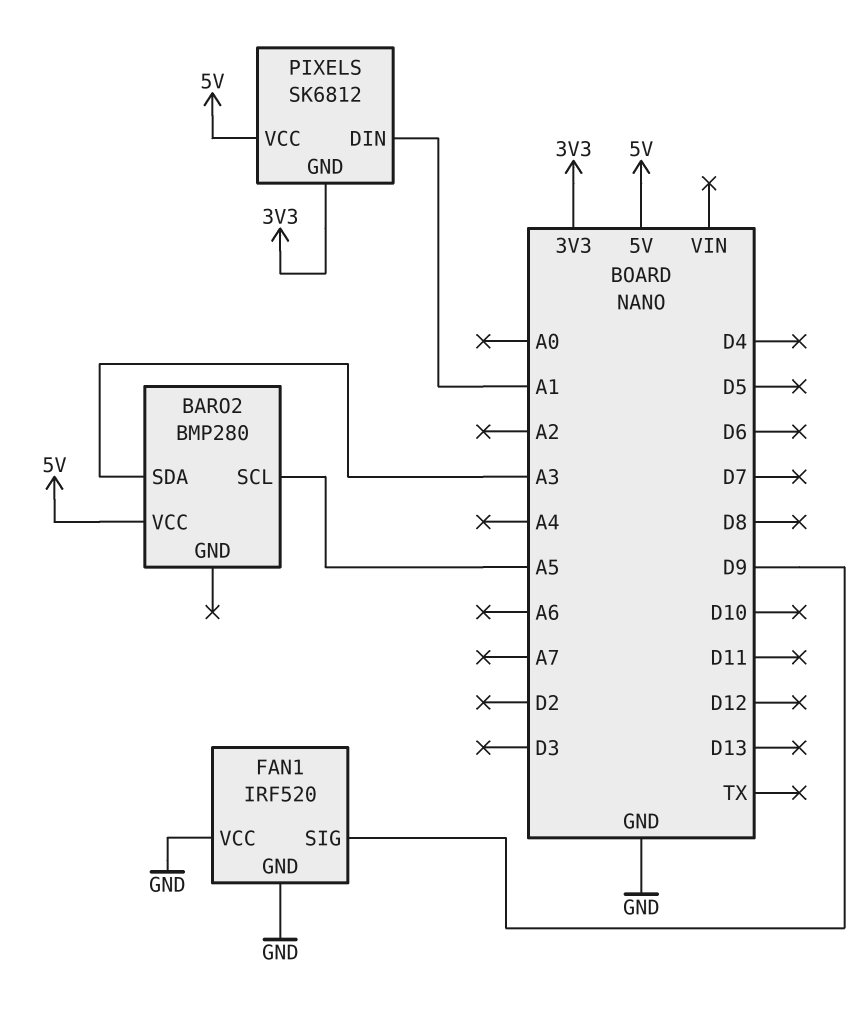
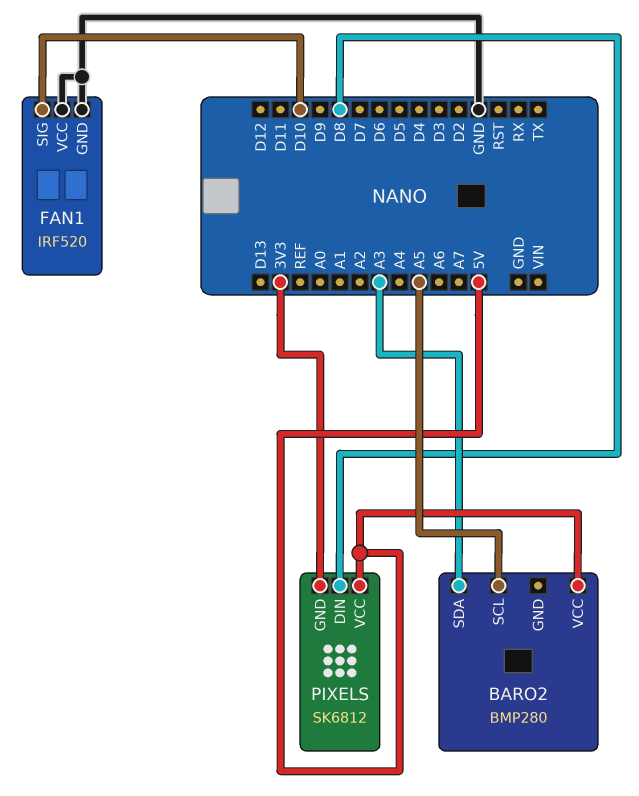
FAN1 pin SIG: D9 -> D10
PIXELS pin DIN: A1 -> D8

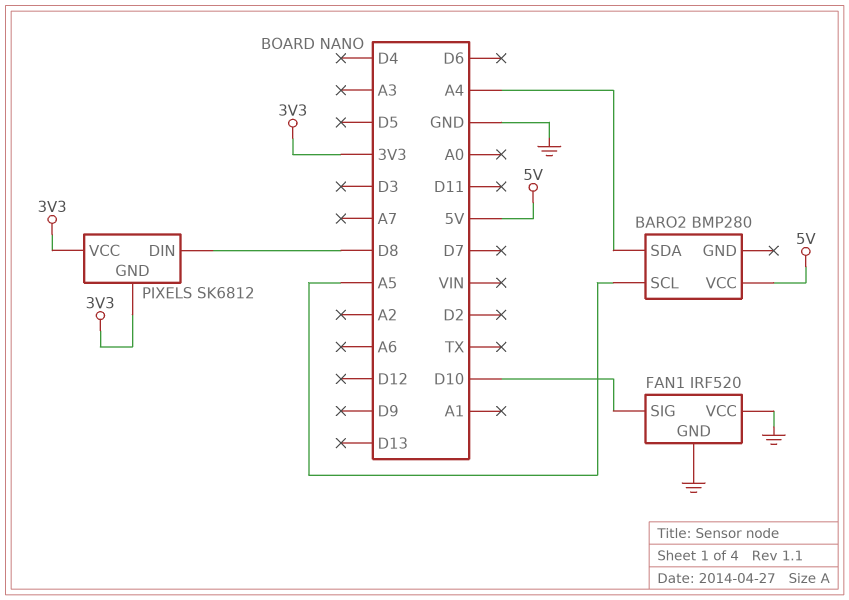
BARO2 pin SDA: A3 -> A4
PIXELS pin VCC: 5V -> 3V3

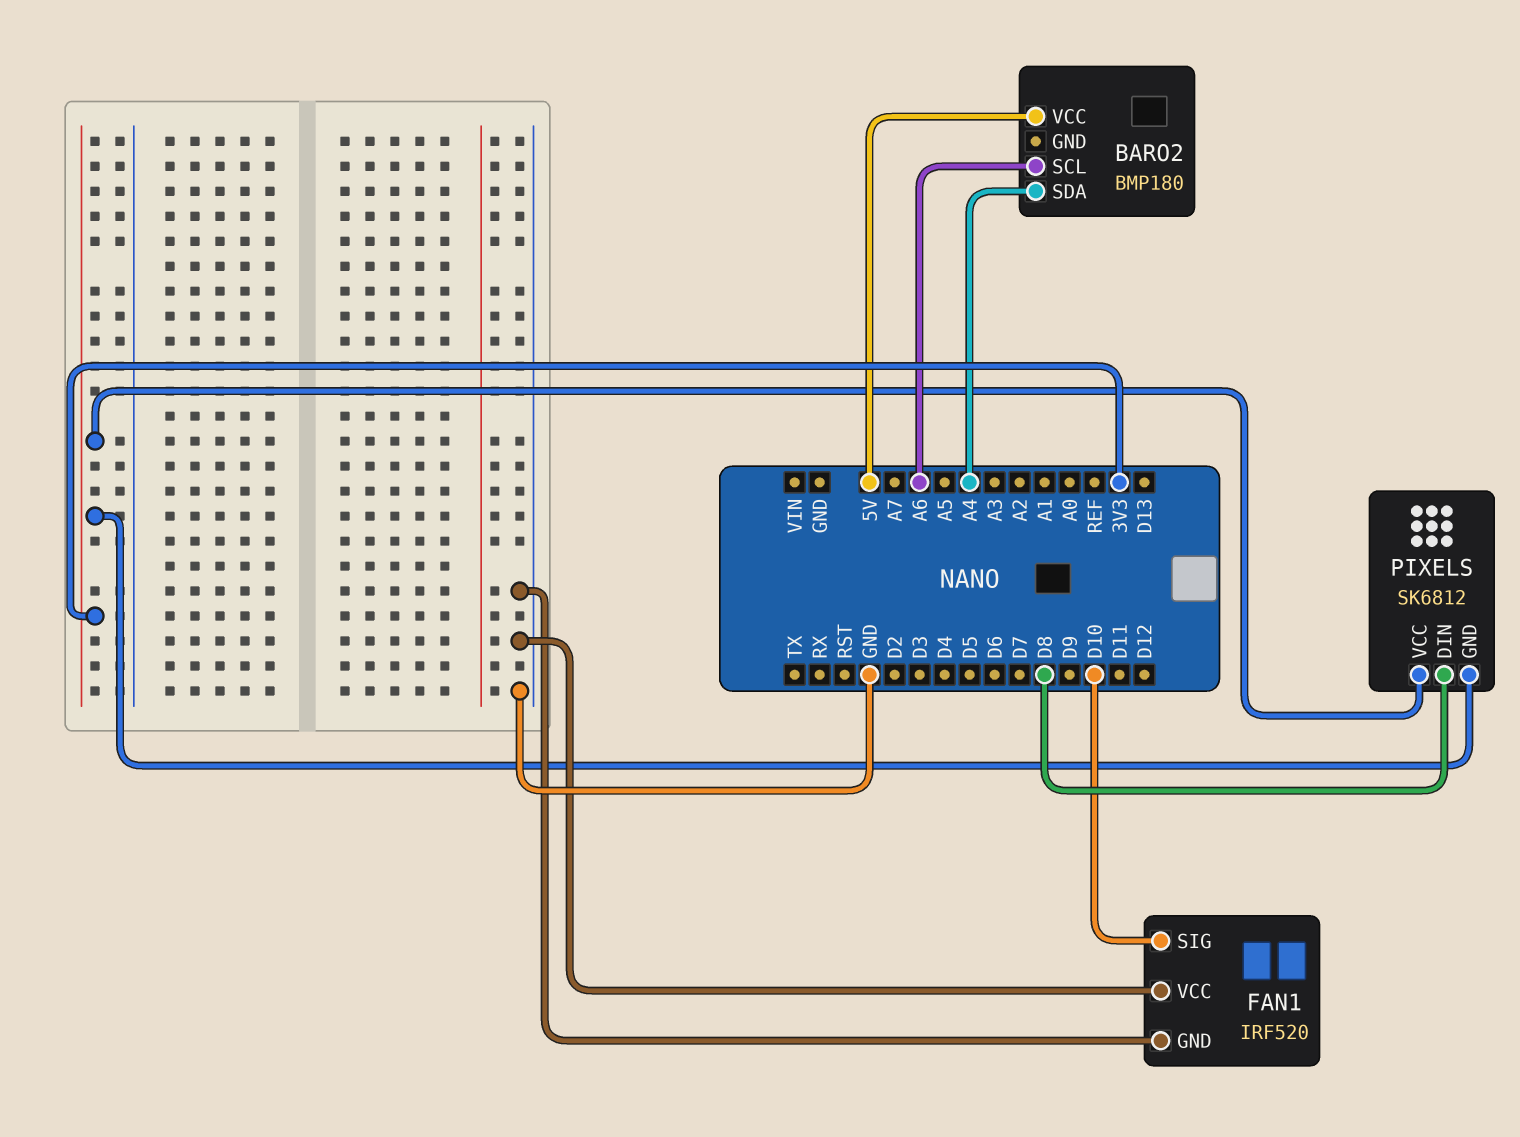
BARO2: BMP280 -> BMP180
BARO2 pin SCL: A5 -> A6

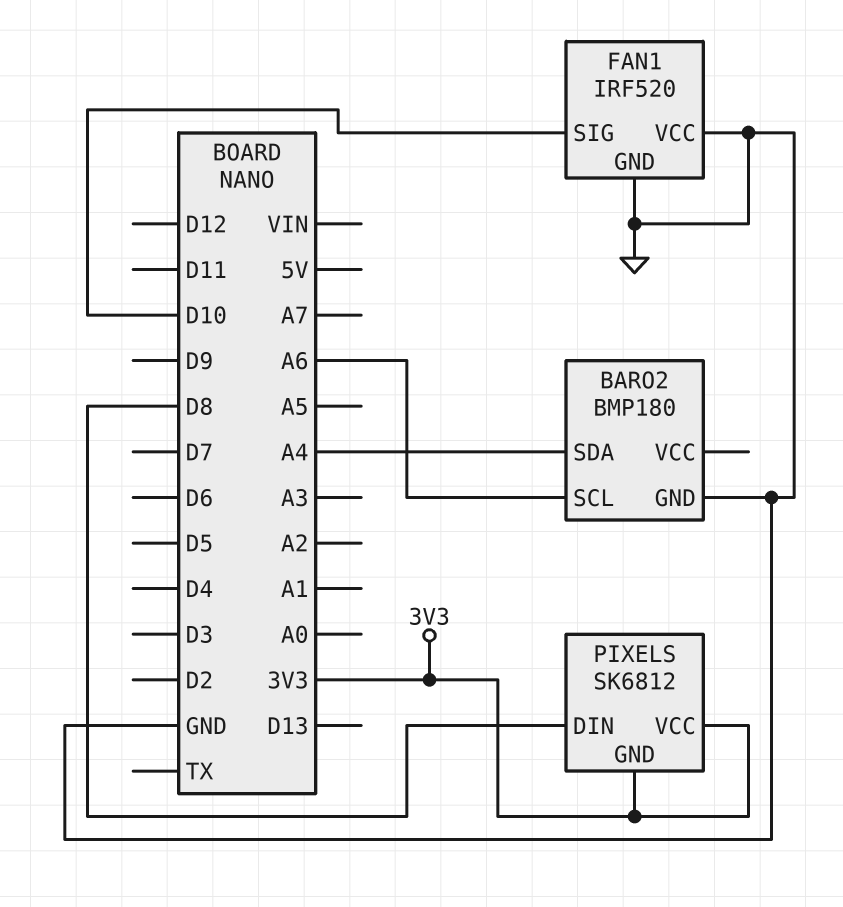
BARO2 pin GND: none -> GND
BARO2 pin VCC: 5V -> none

